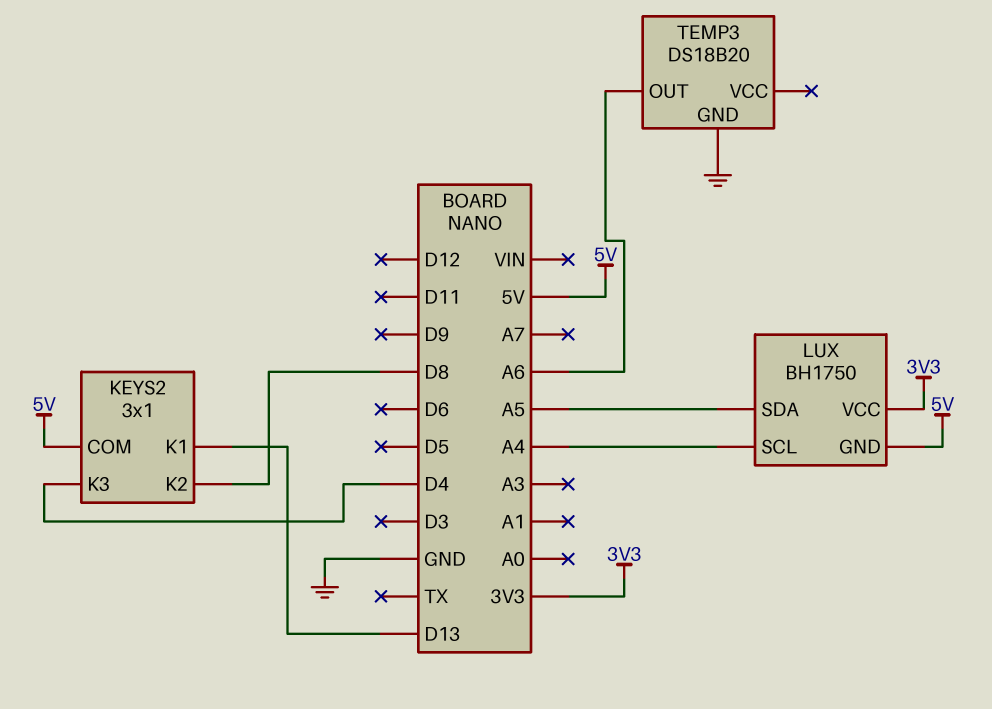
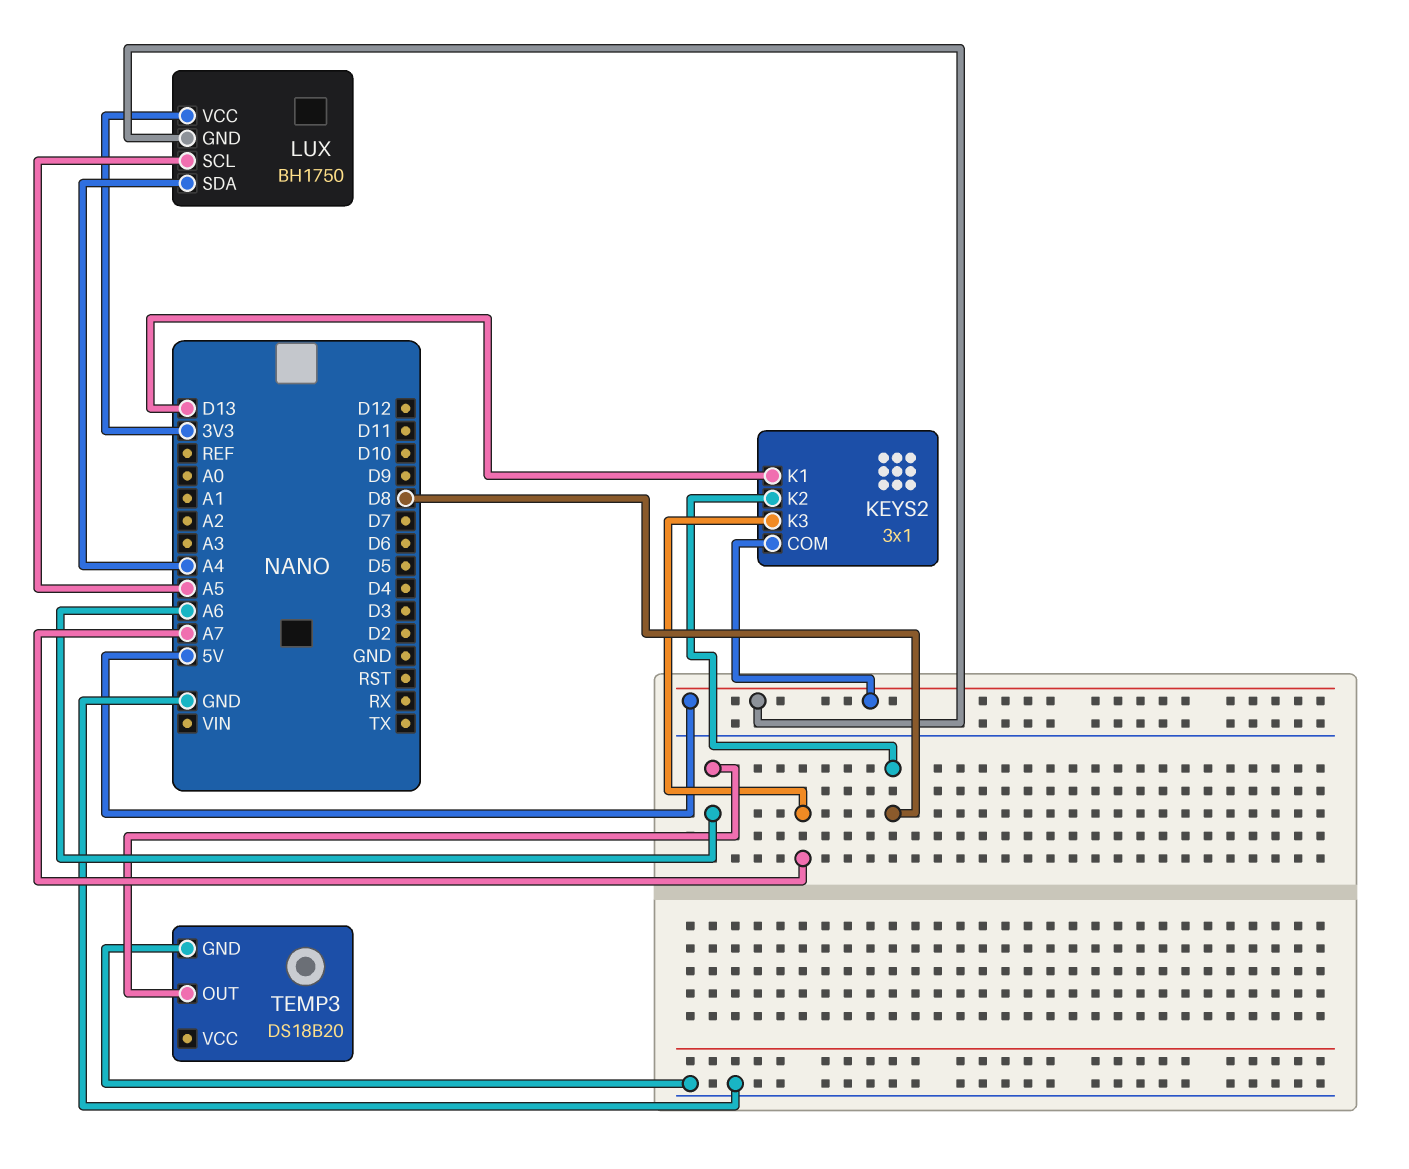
KEYS2 pin K3: D4 -> A7
LUX pin SCL: A4 -> A5
LUX pin SDA: A5 -> A4

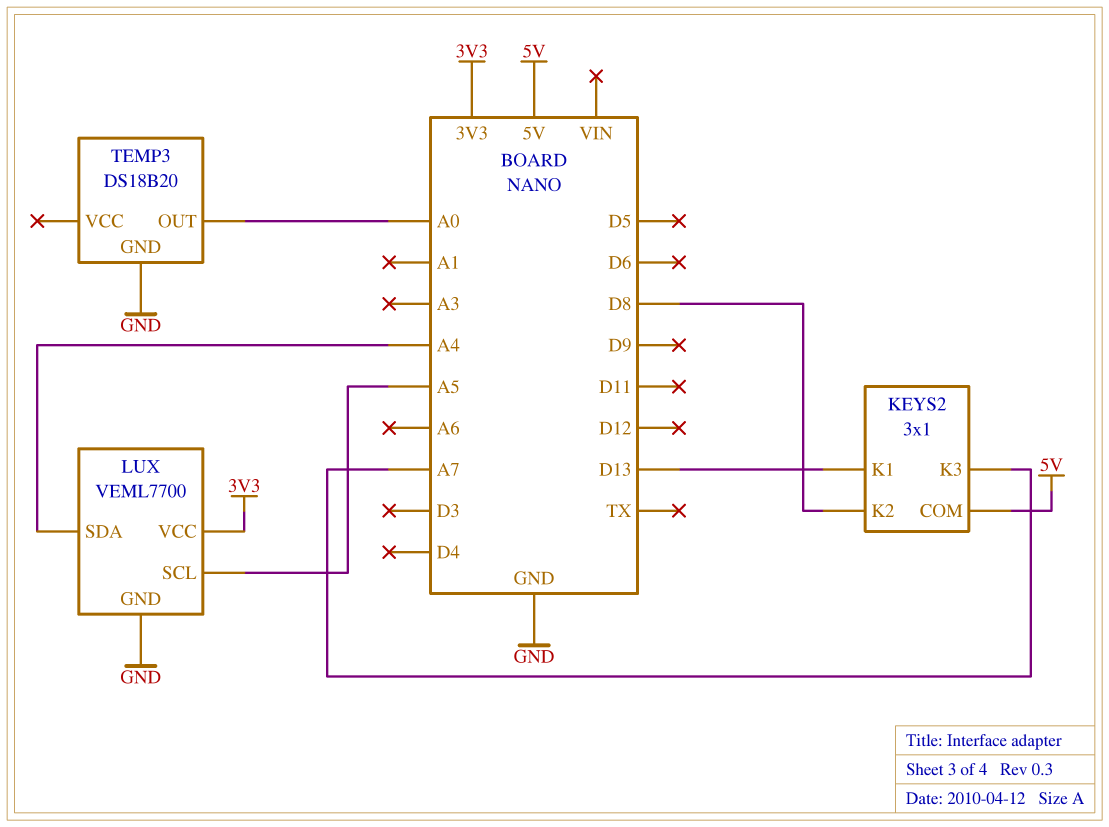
LUX: BH1750 -> VEML7700
LUX pin GND: 5V -> GND
TEMP3 pin OUT: A6 -> A0

